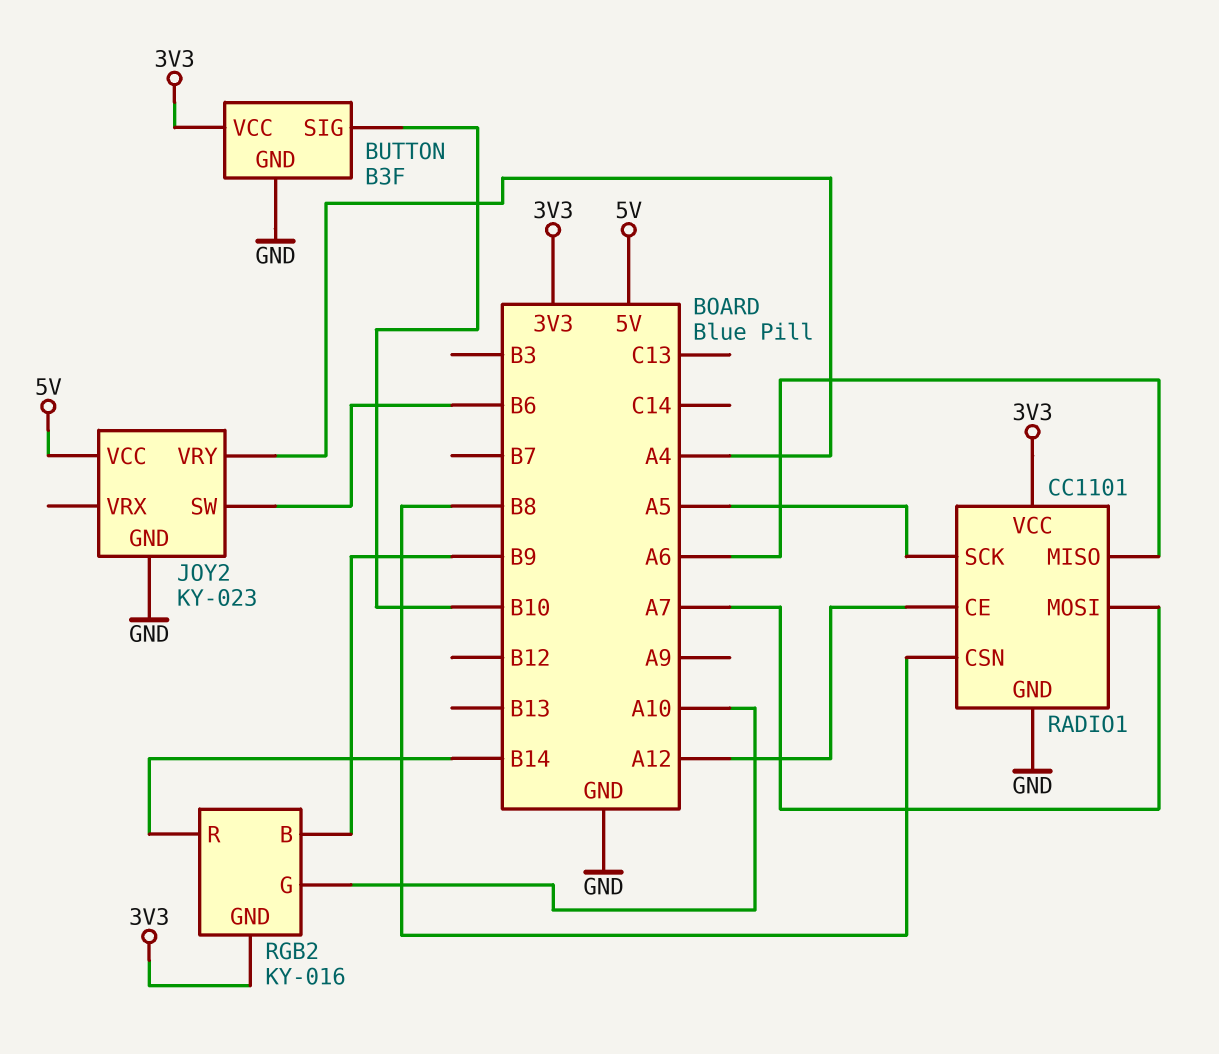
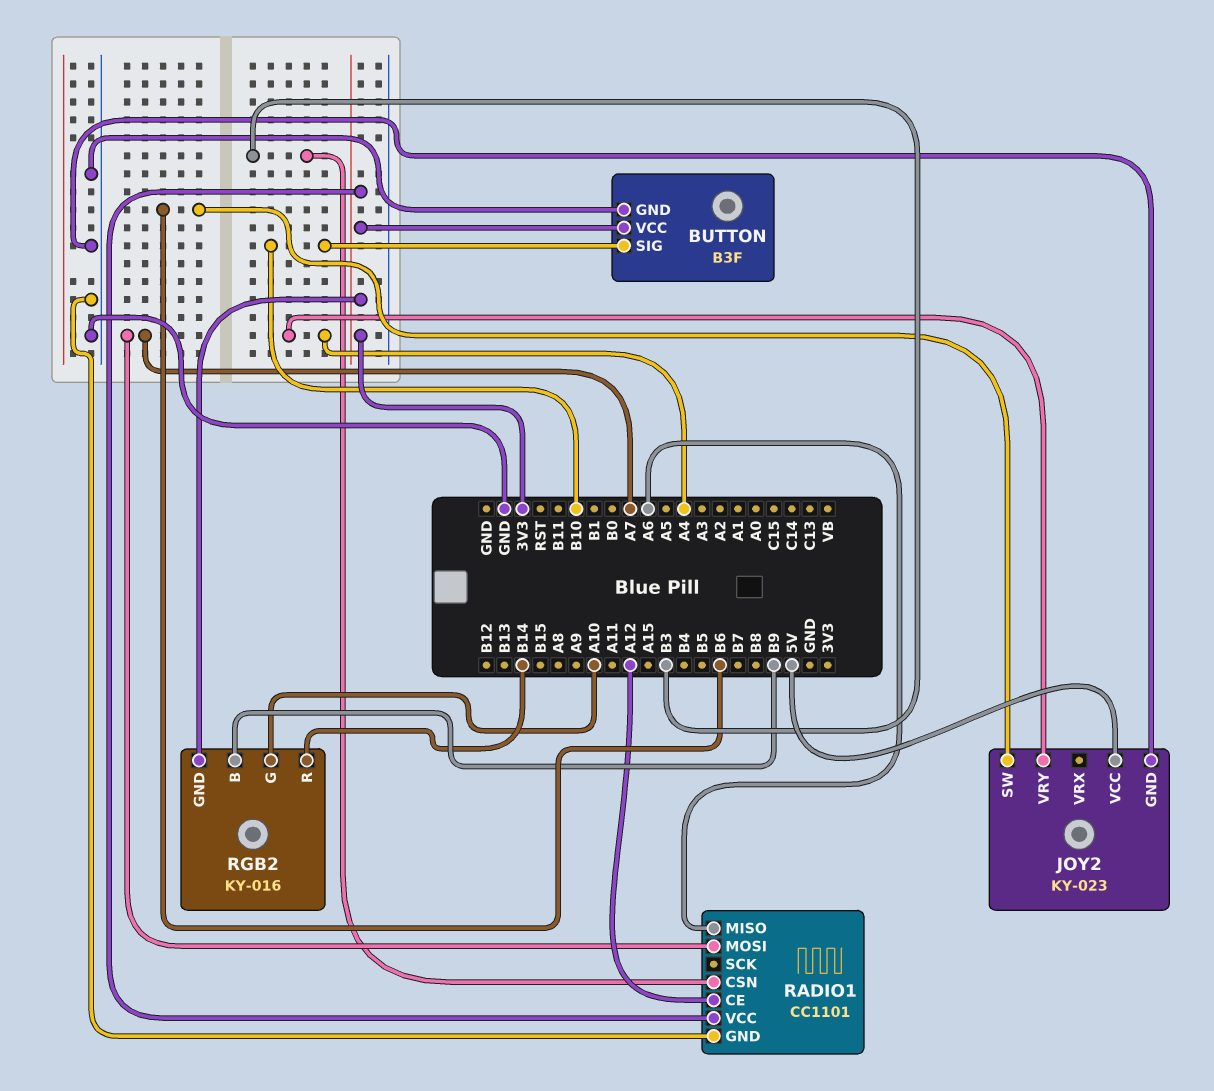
RADIO1 pin CSN: B8 -> B3
RADIO1 pin SCK: A5 -> none

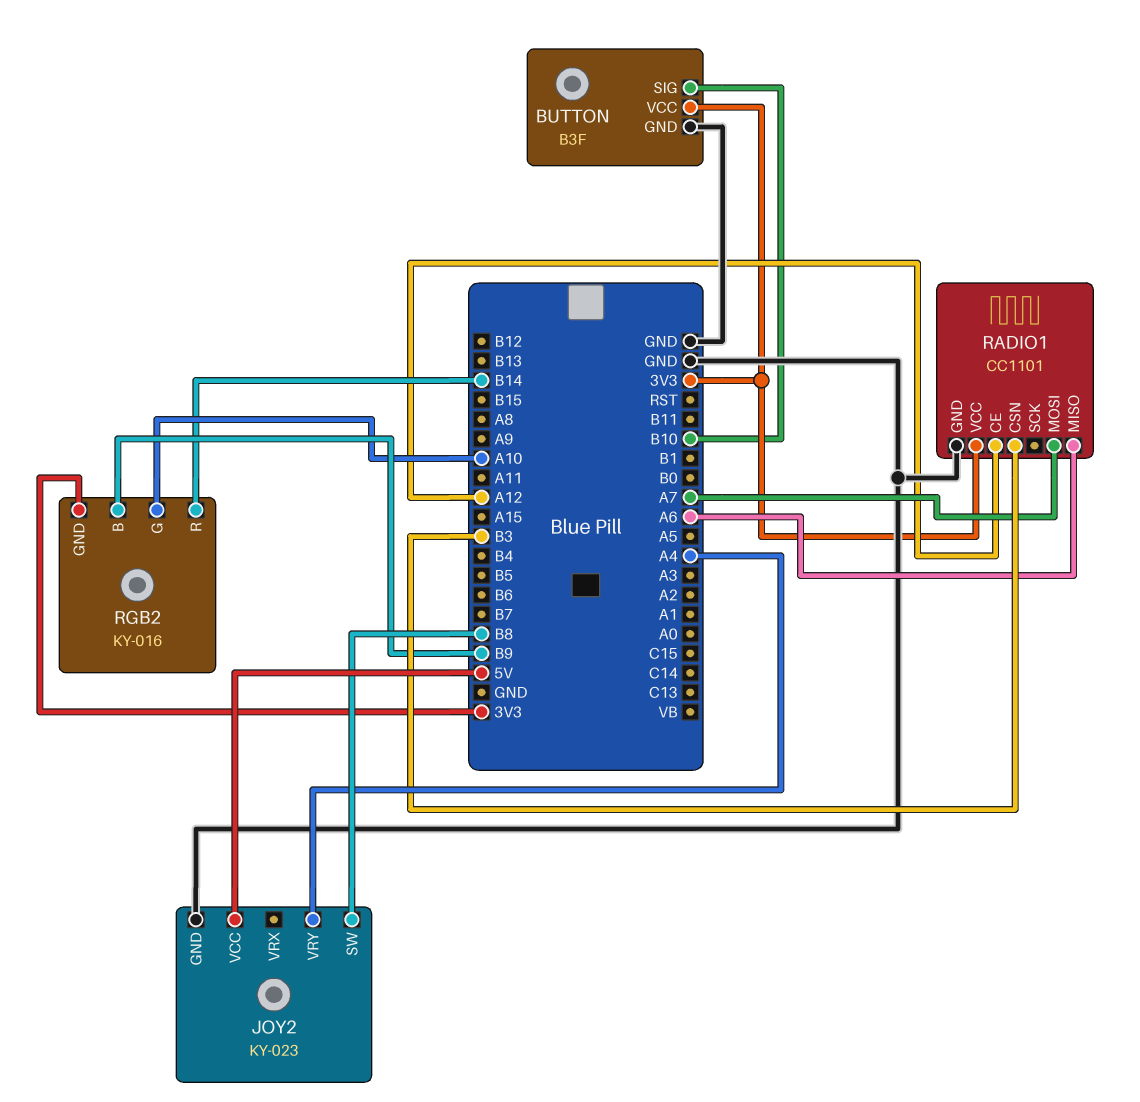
JOY2 pin SW: B6 -> B8

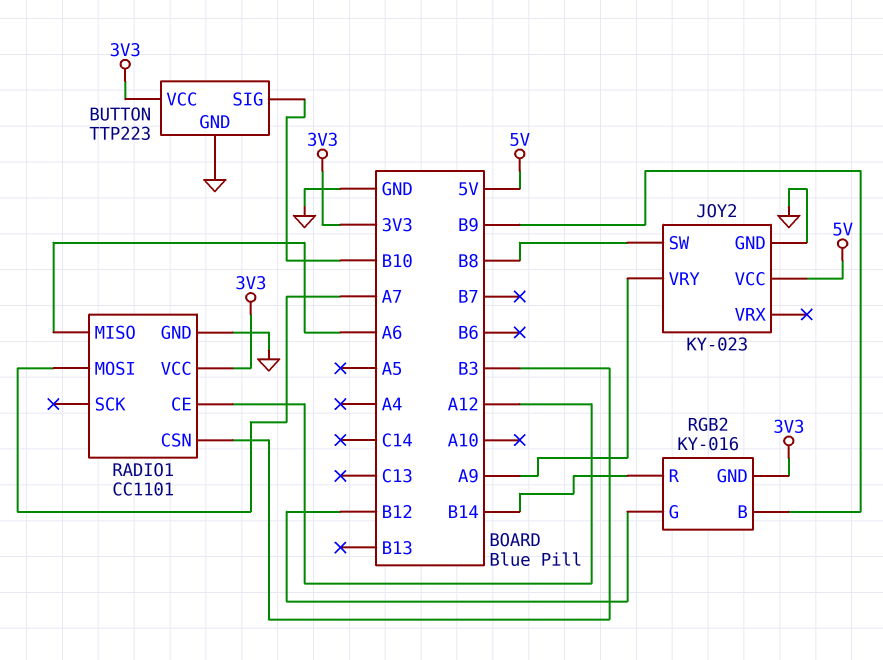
BUTTON: B3F -> TTP223
JOY2 pin VRY: A4 -> A9
RGB2 pin G: A10 -> B12

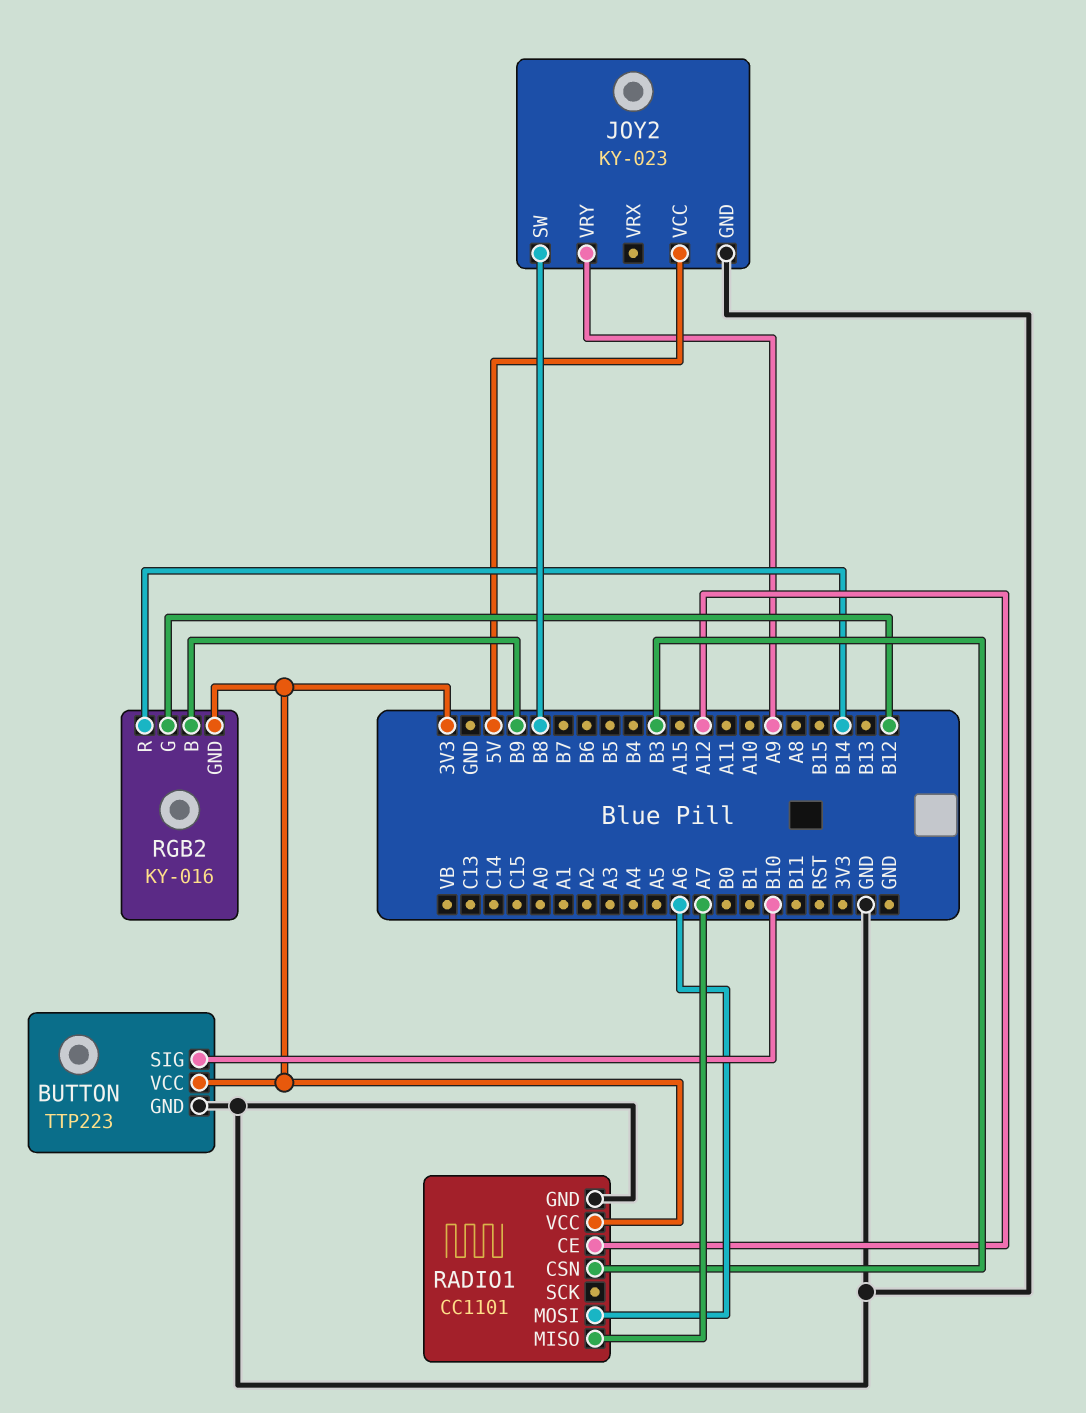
RADIO1 pin MISO: A6 -> A7
RADIO1 pin MOSI: A7 -> A6

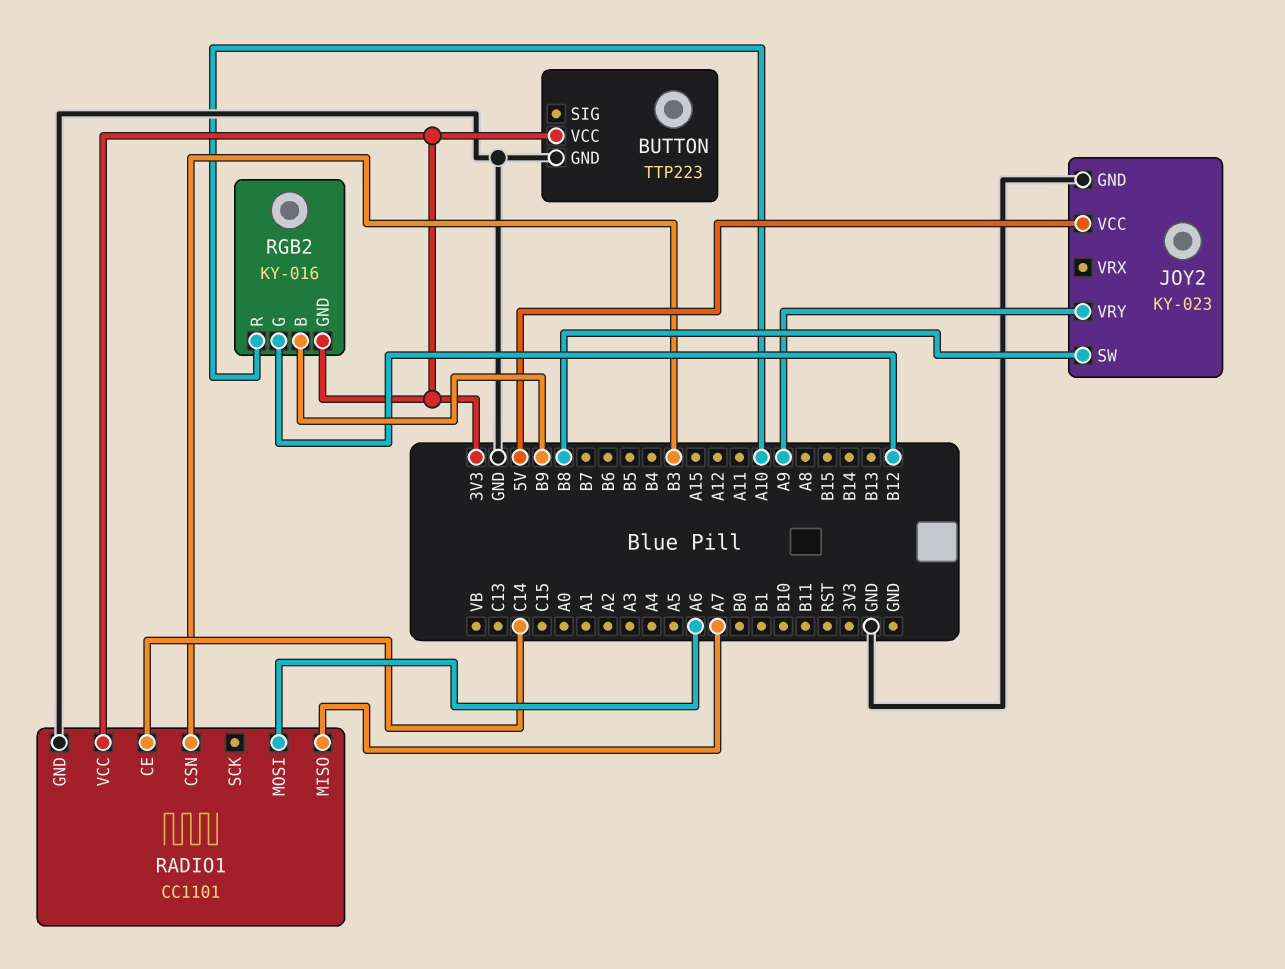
BUTTON pin SIG: B10 -> none
RADIO1 pin CE: A12 -> C14
RGB2 pin R: B14 -> A10

